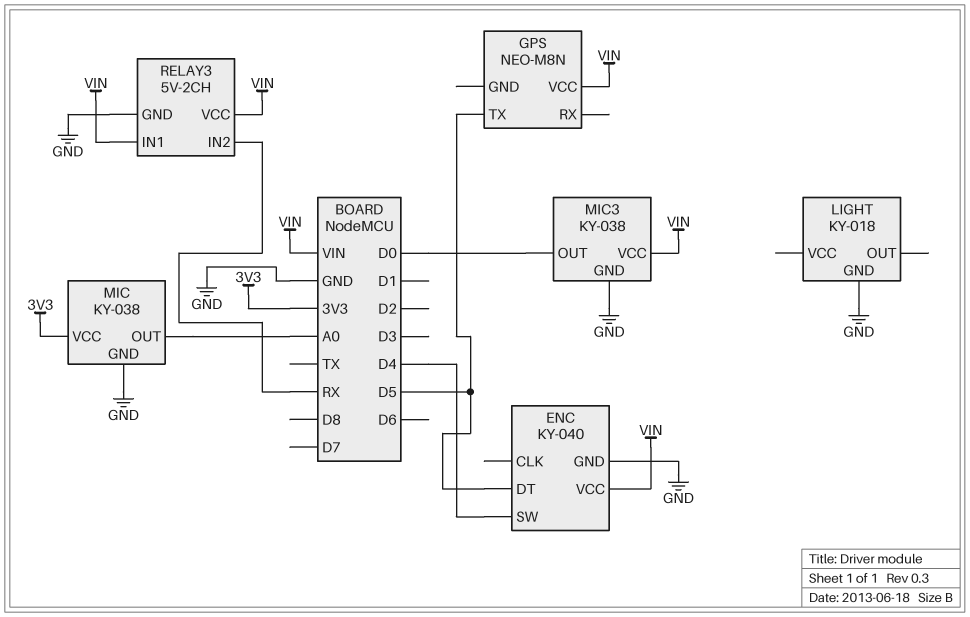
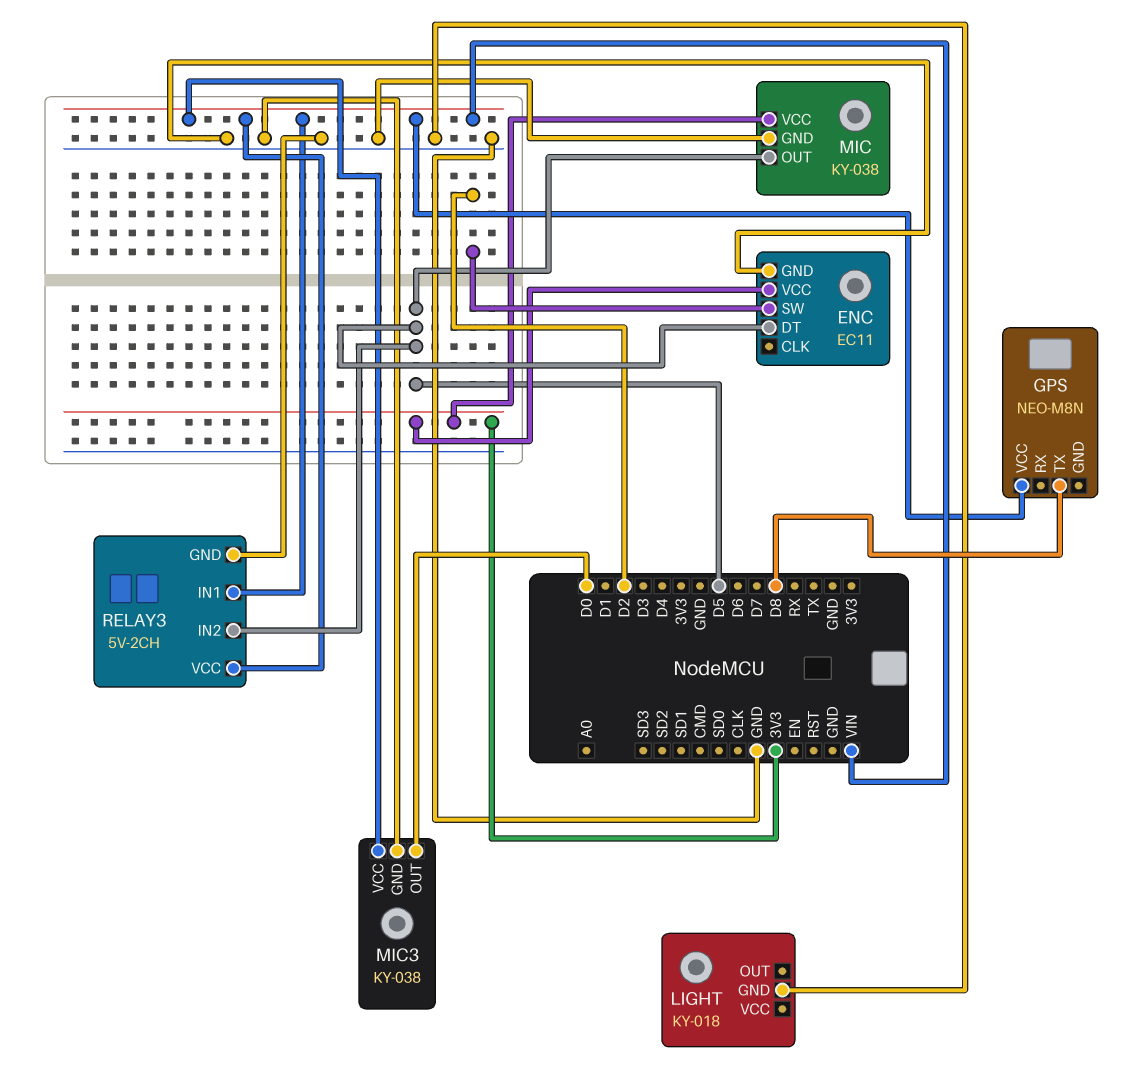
ENC: KY-040 -> EC11
ENC pin SW: D4 -> D2
ENC pin VCC: VIN -> 3V3
GPS pin TX: D5 -> D8
MIC pin OUT: A0 -> D5
RELAY3 pin IN2: RX -> D5

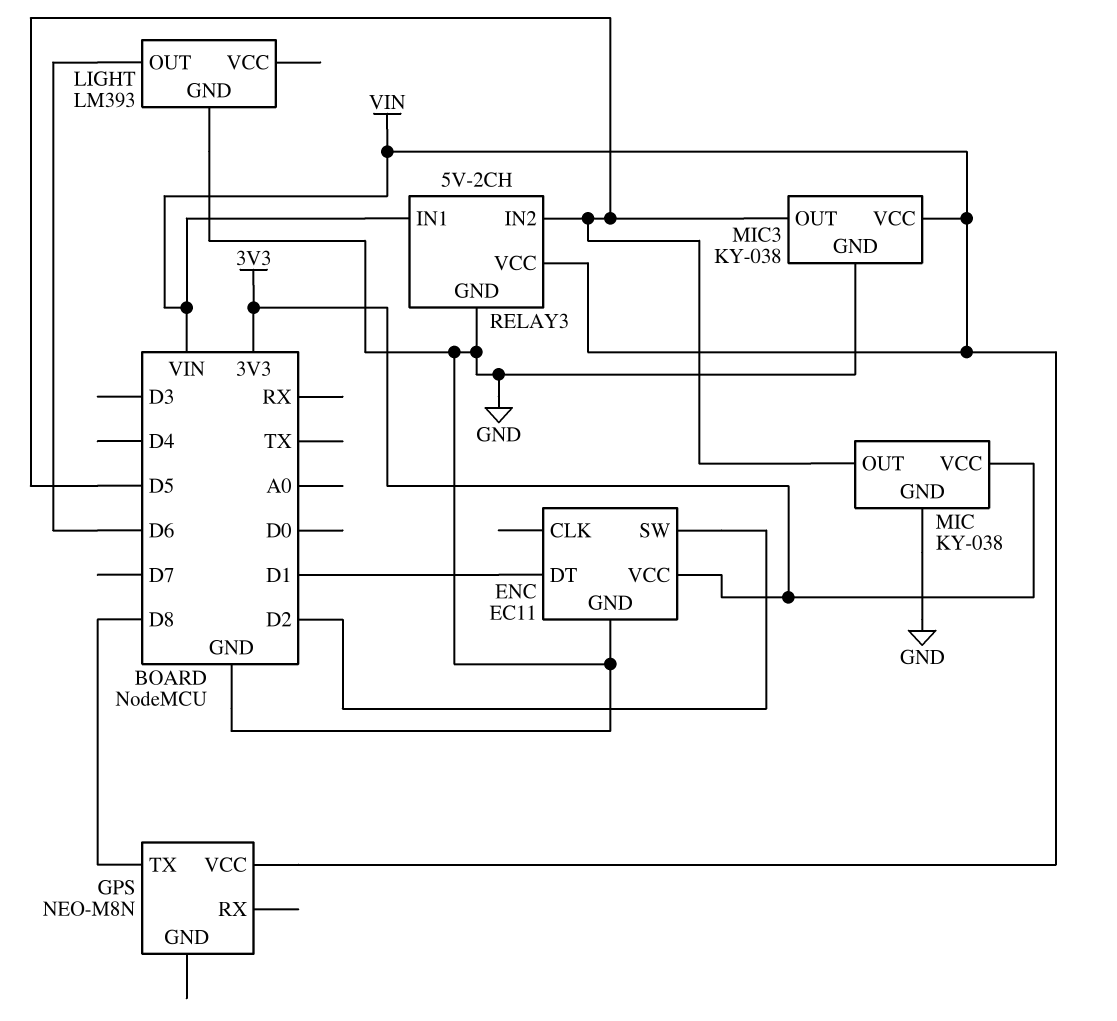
ENC pin DT: D5 -> D1
LIGHT: KY-018 -> LM393
LIGHT pin OUT: none -> D6
MIC3 pin OUT: D0 -> D5

